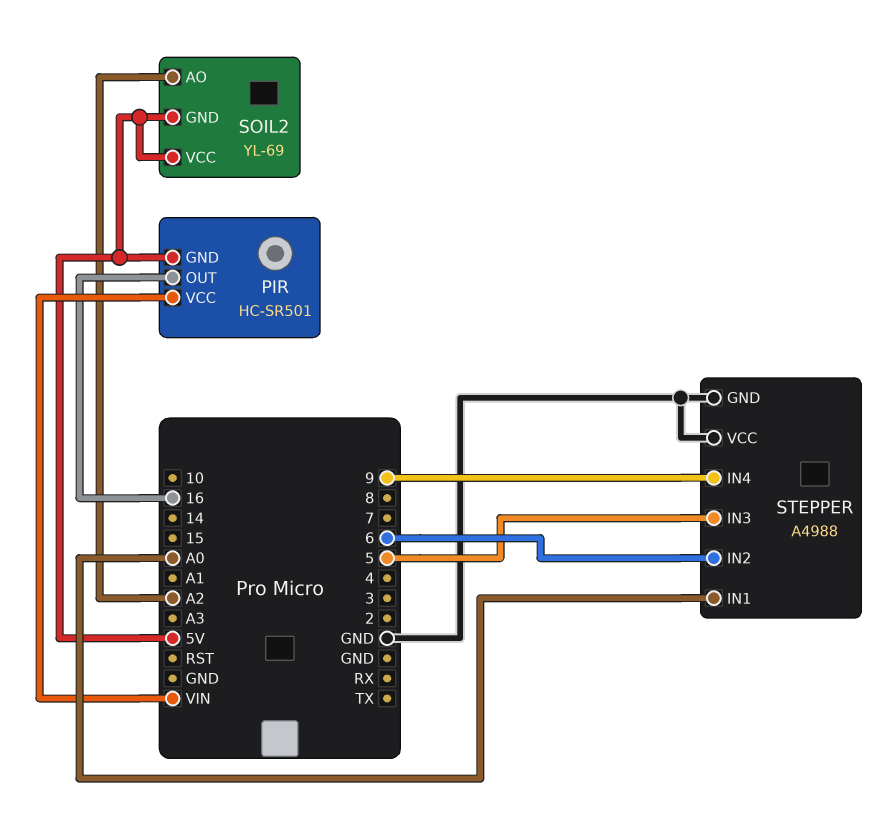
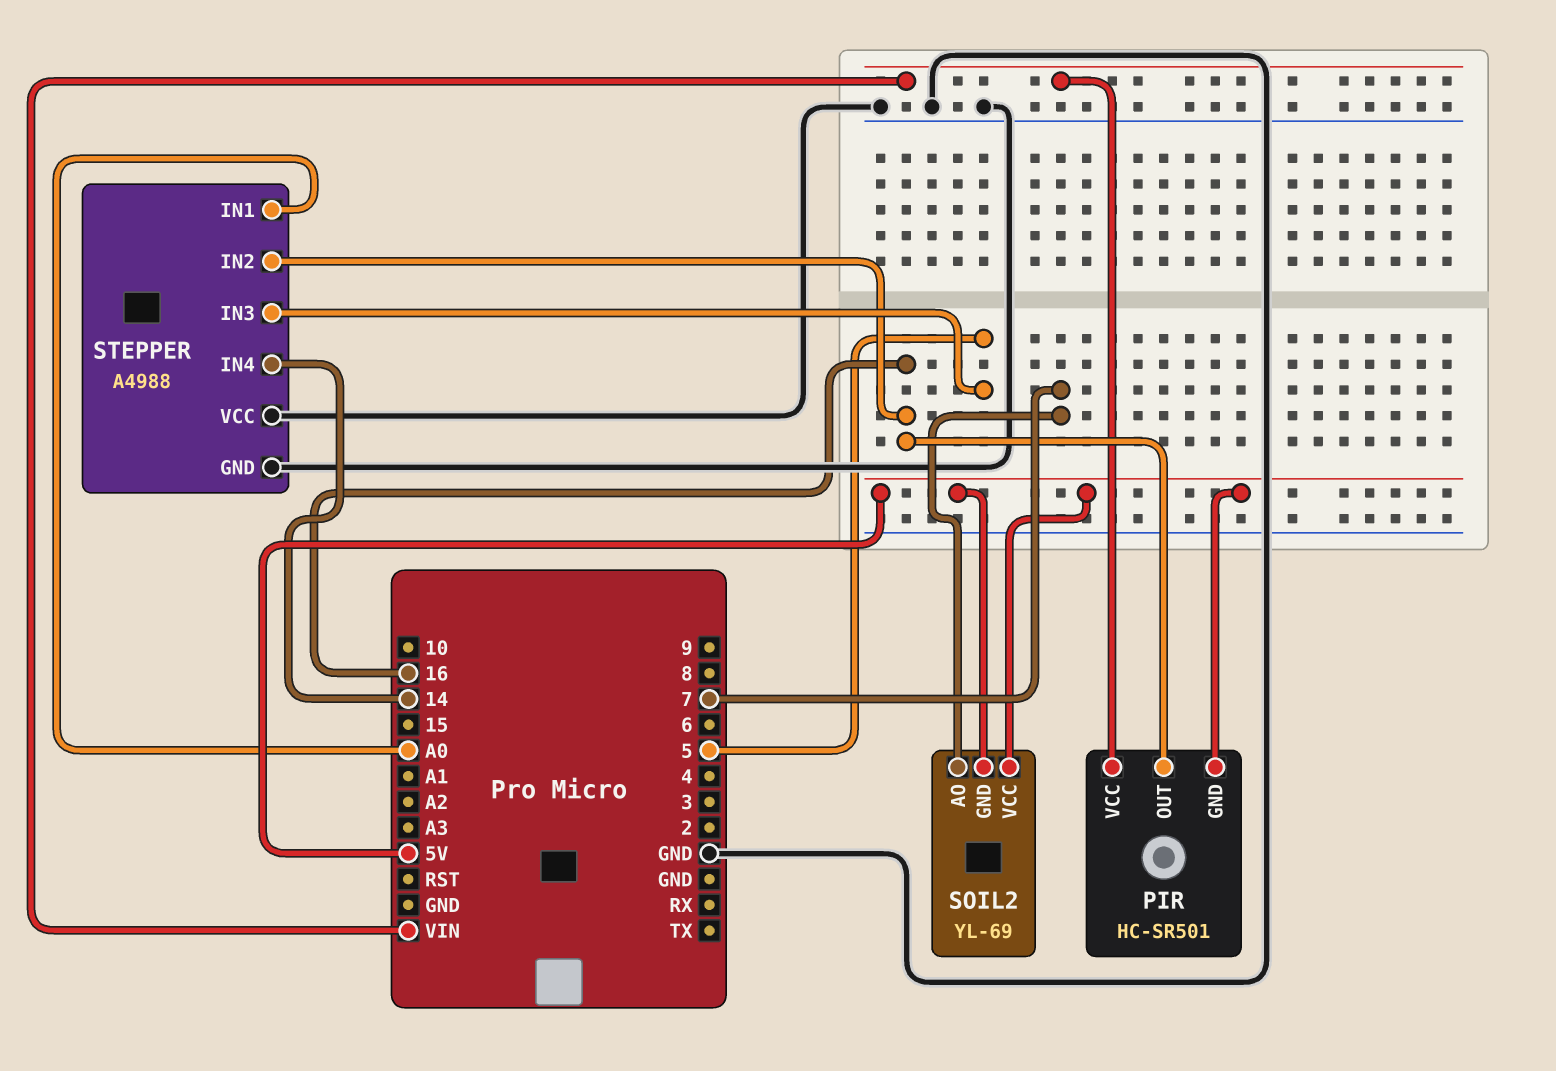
SOIL2 pin AO: A2 -> 7
STEPPER pin IN2: 6 -> 16
STEPPER pin IN4: 9 -> 14

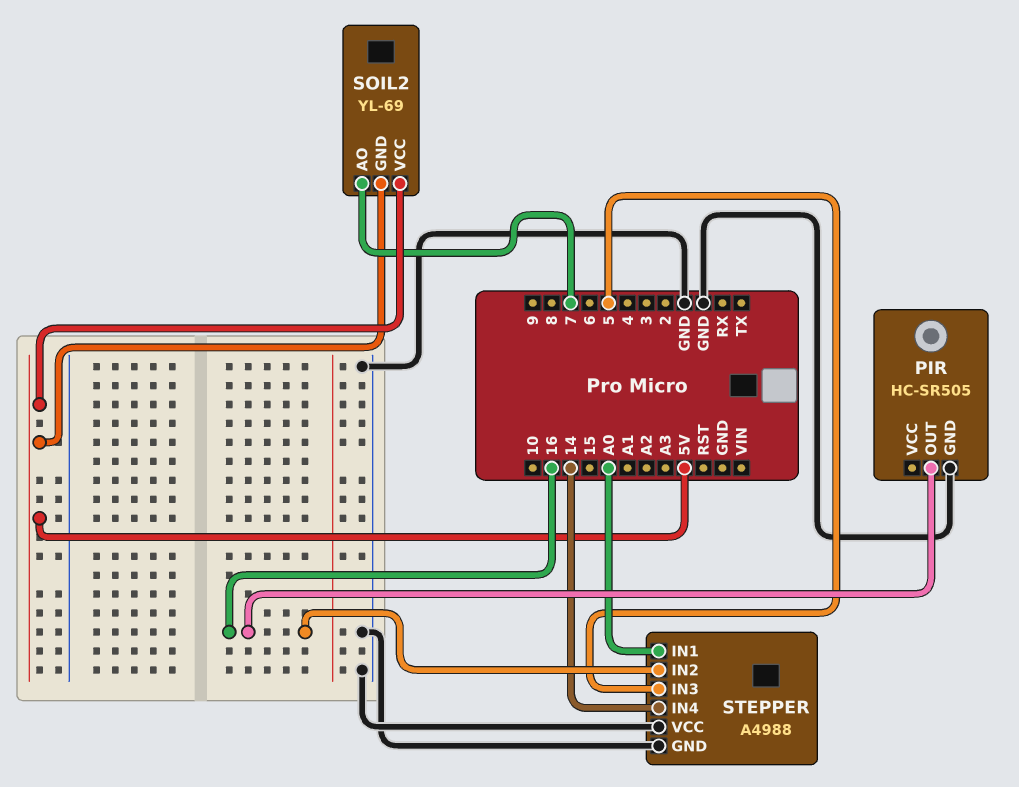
PIR: HC-SR501 -> HC-SR505
PIR pin GND: 5V -> GND
PIR pin VCC: VIN -> none

